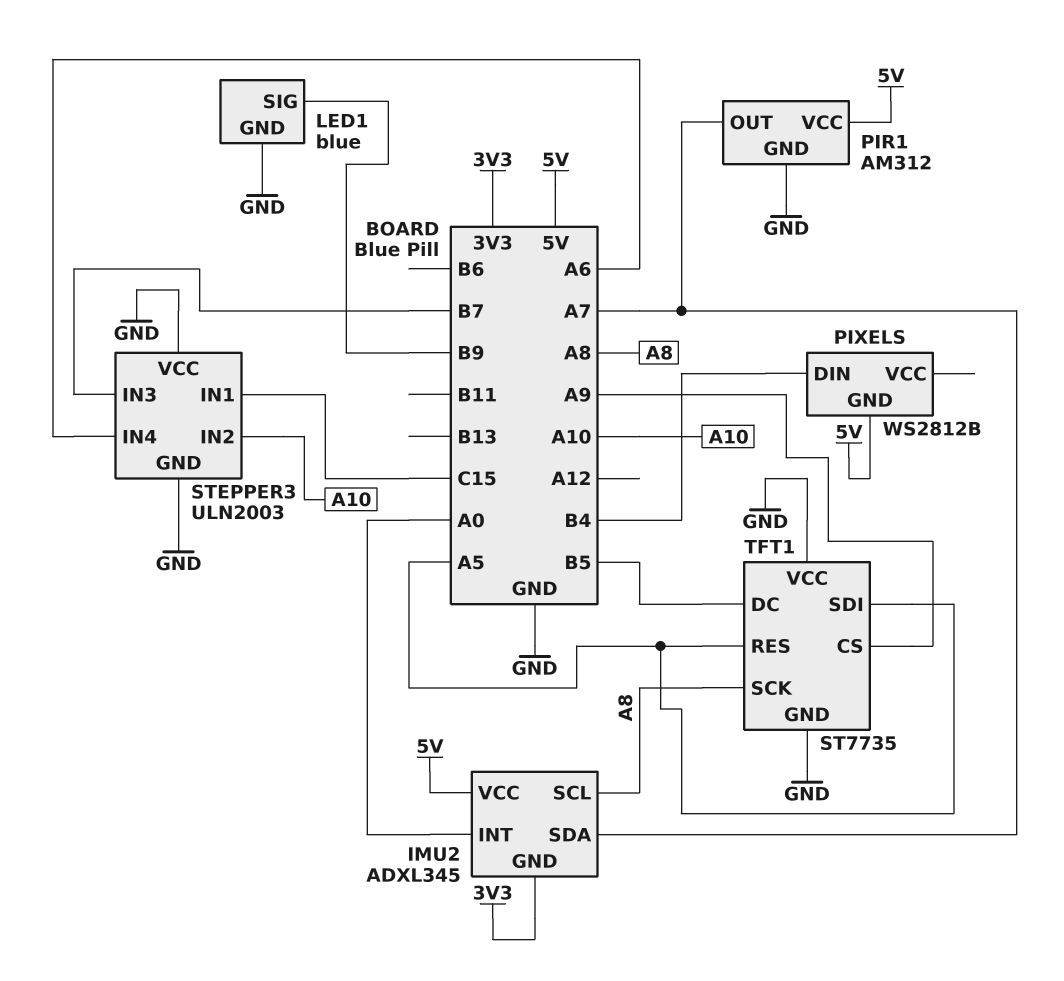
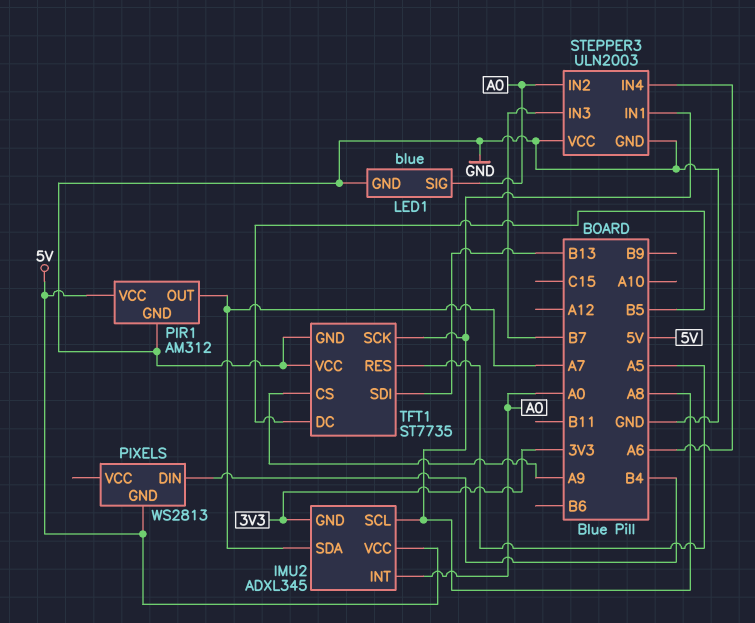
LED1 pin SIG: B9 -> A0
PIXELS: WS2812B -> WS2813
STEPPER3 pin IN1: C15 -> A8
STEPPER3 pin IN2: A10 -> A0
TFT1 pin SDI: A5 -> B13

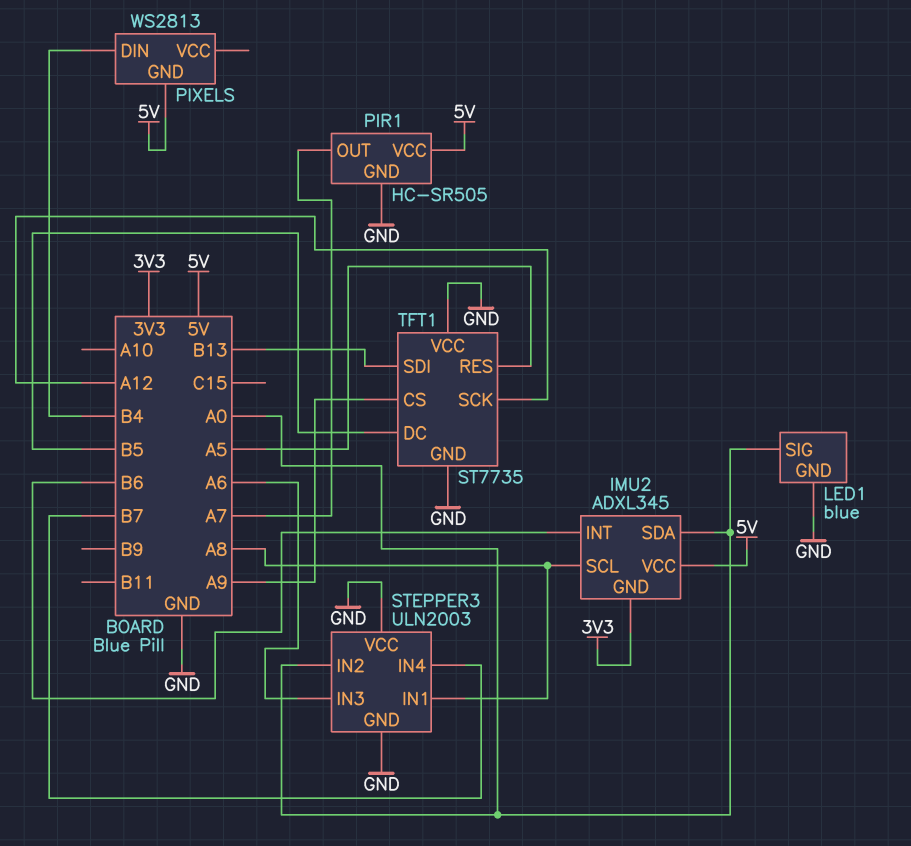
IMU2 pin INT: A0 -> B6
IMU2 pin SDA: A7 -> A0
PIR1: AM312 -> HC-SR505
STEPPER3 pin IN3: B7 -> A6
STEPPER3 pin IN4: A6 -> B7
TFT1 pin SCK: A8 -> A12

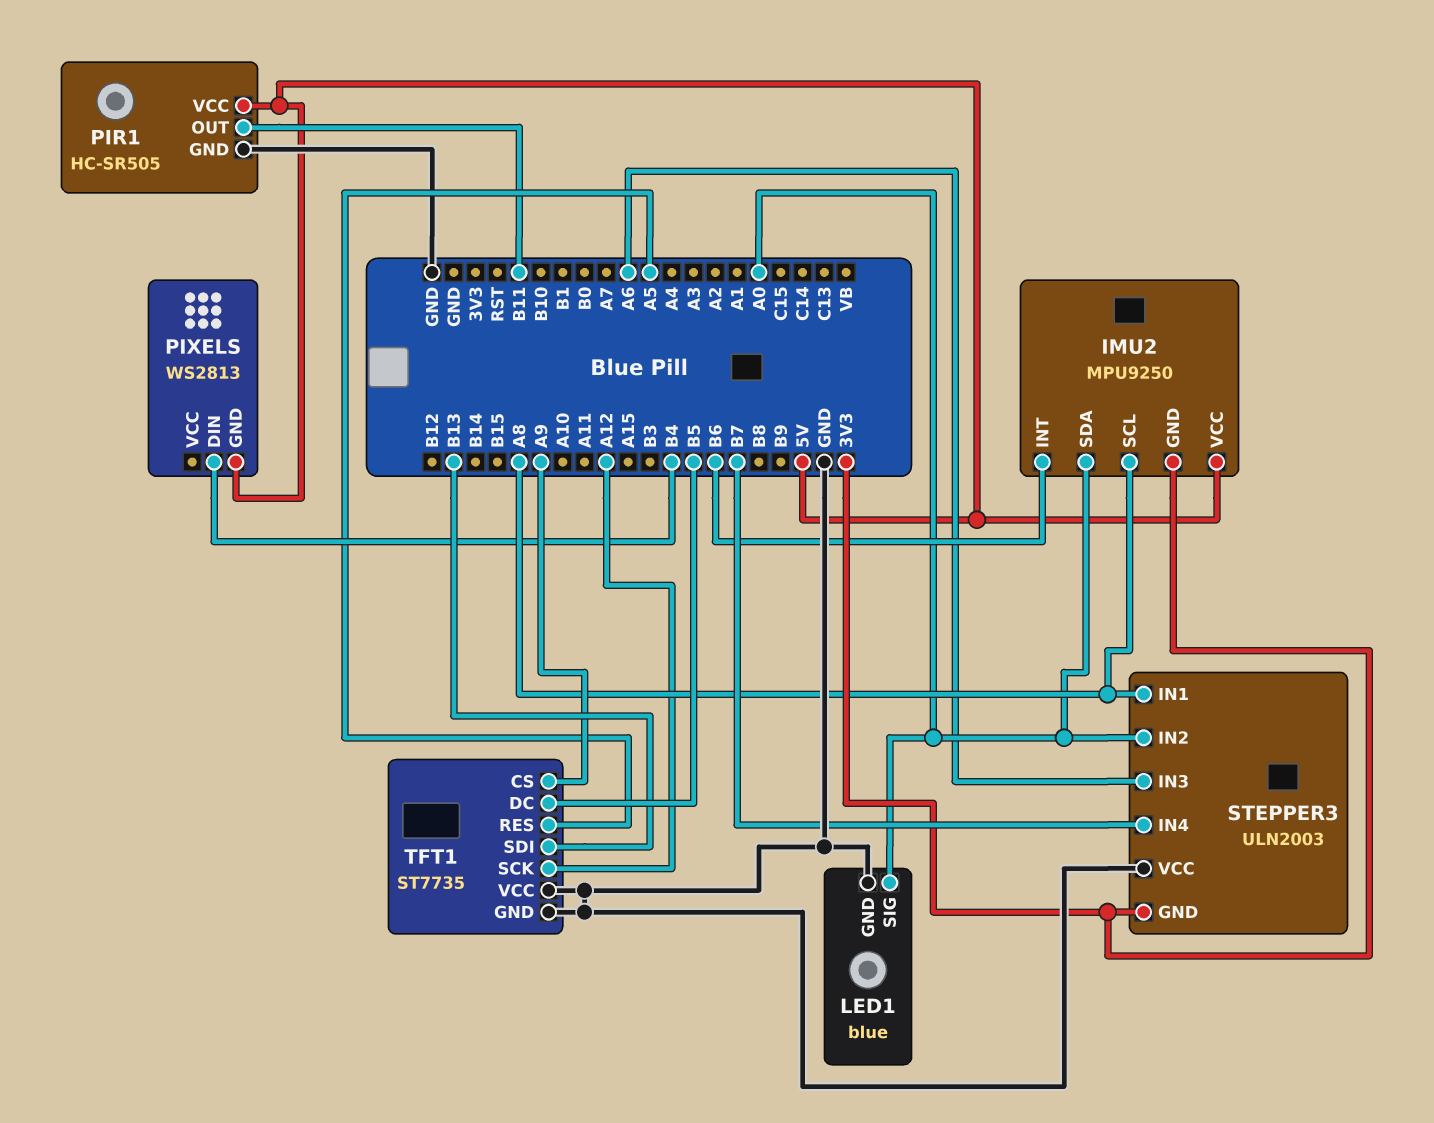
IMU2: ADXL345 -> MPU9250
PIR1 pin OUT: A7 -> B11
STEPPER3 pin GND: GND -> 3V3

